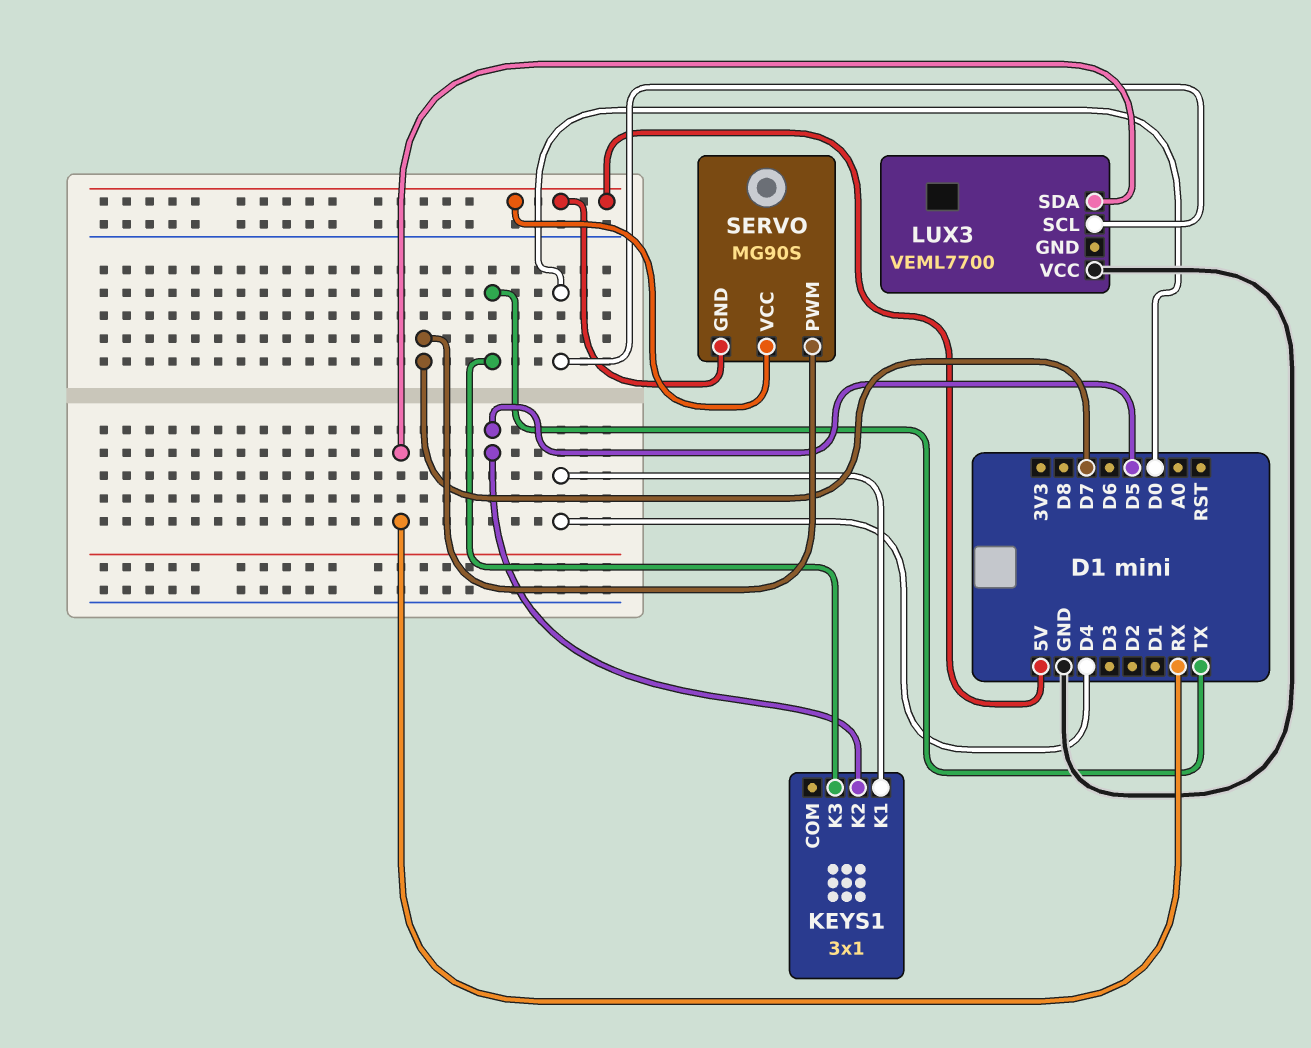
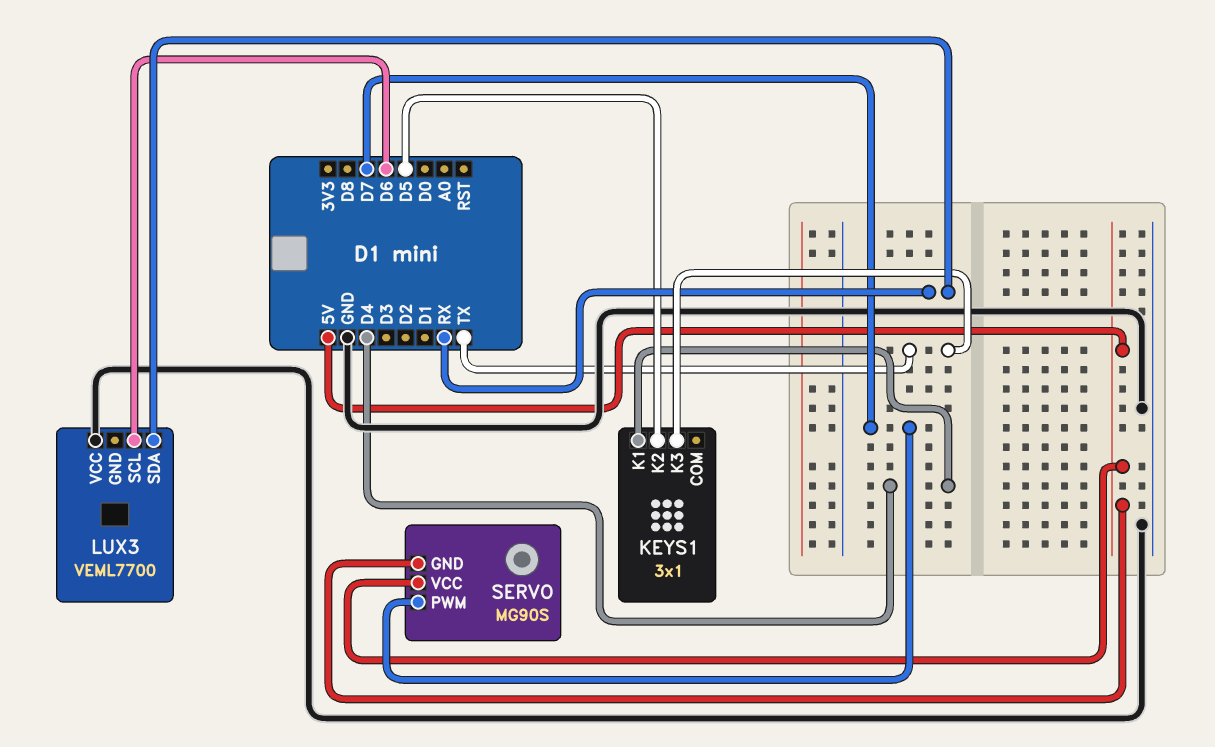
LUX3 pin SCL: D0 -> D6

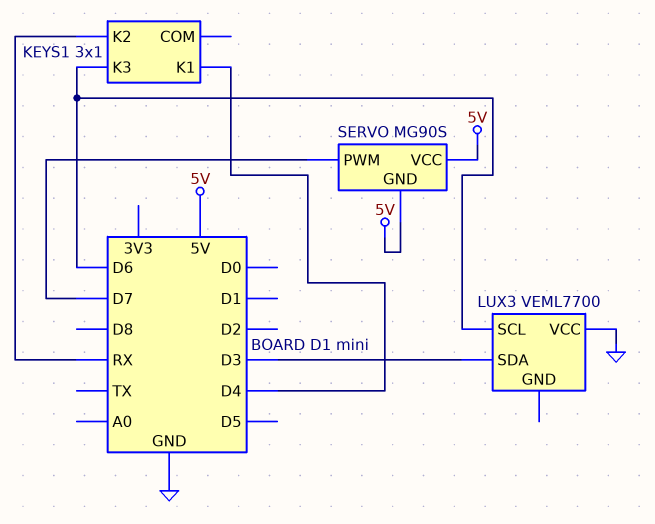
KEYS1 pin K2: D5 -> RX
KEYS1 pin K3: TX -> D6
LUX3 pin SDA: RX -> D3

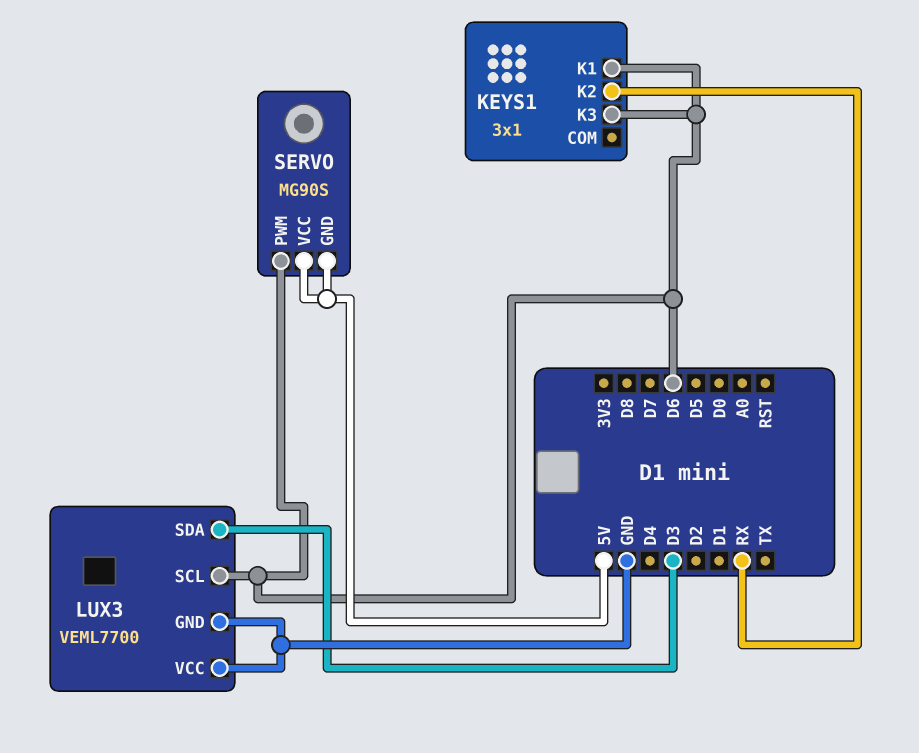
KEYS1 pin K1: D4 -> D6
LUX3 pin GND: none -> GND
SERVO pin PWM: D7 -> D6

